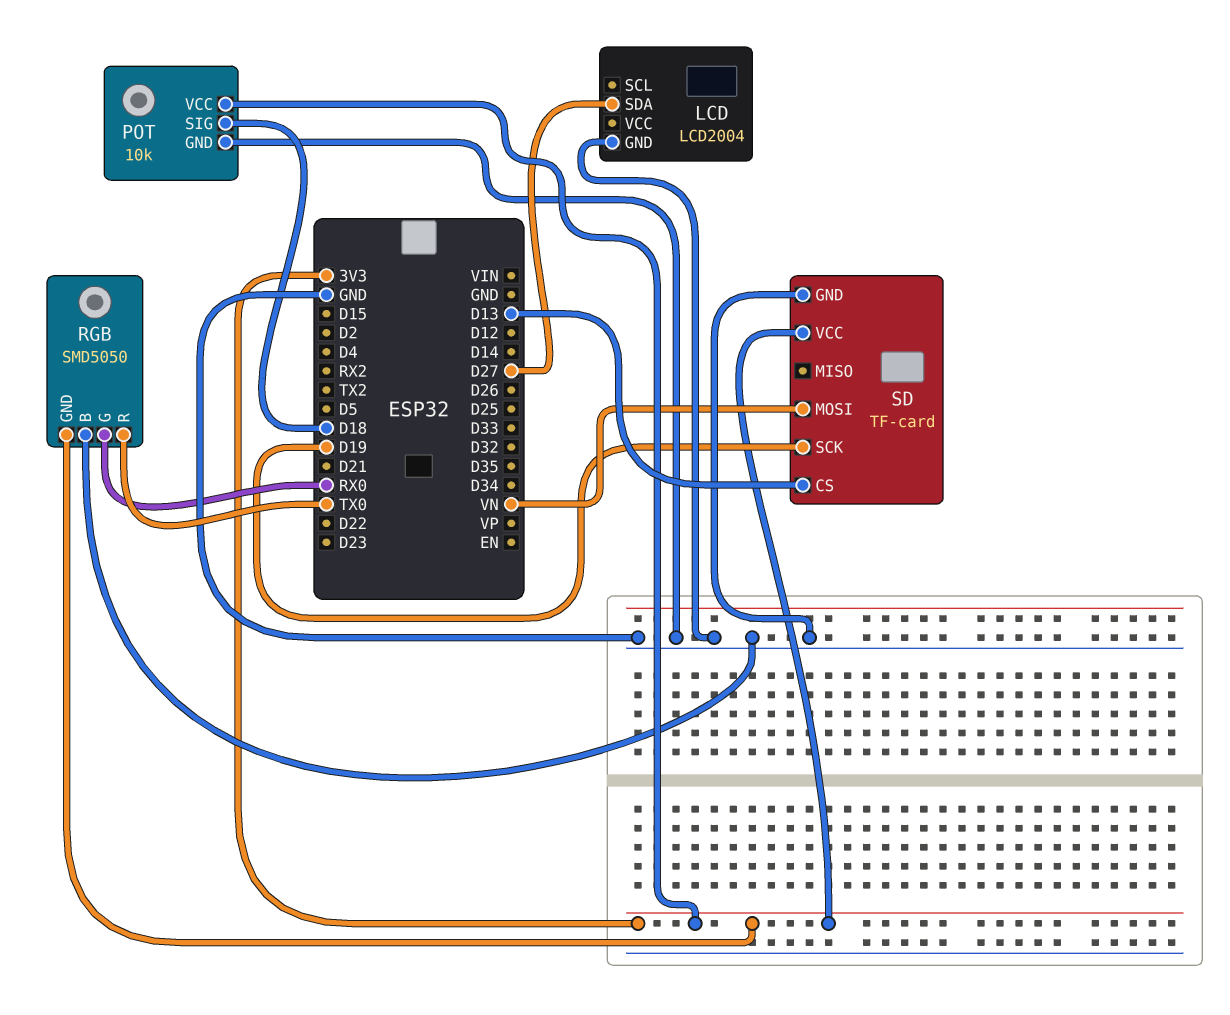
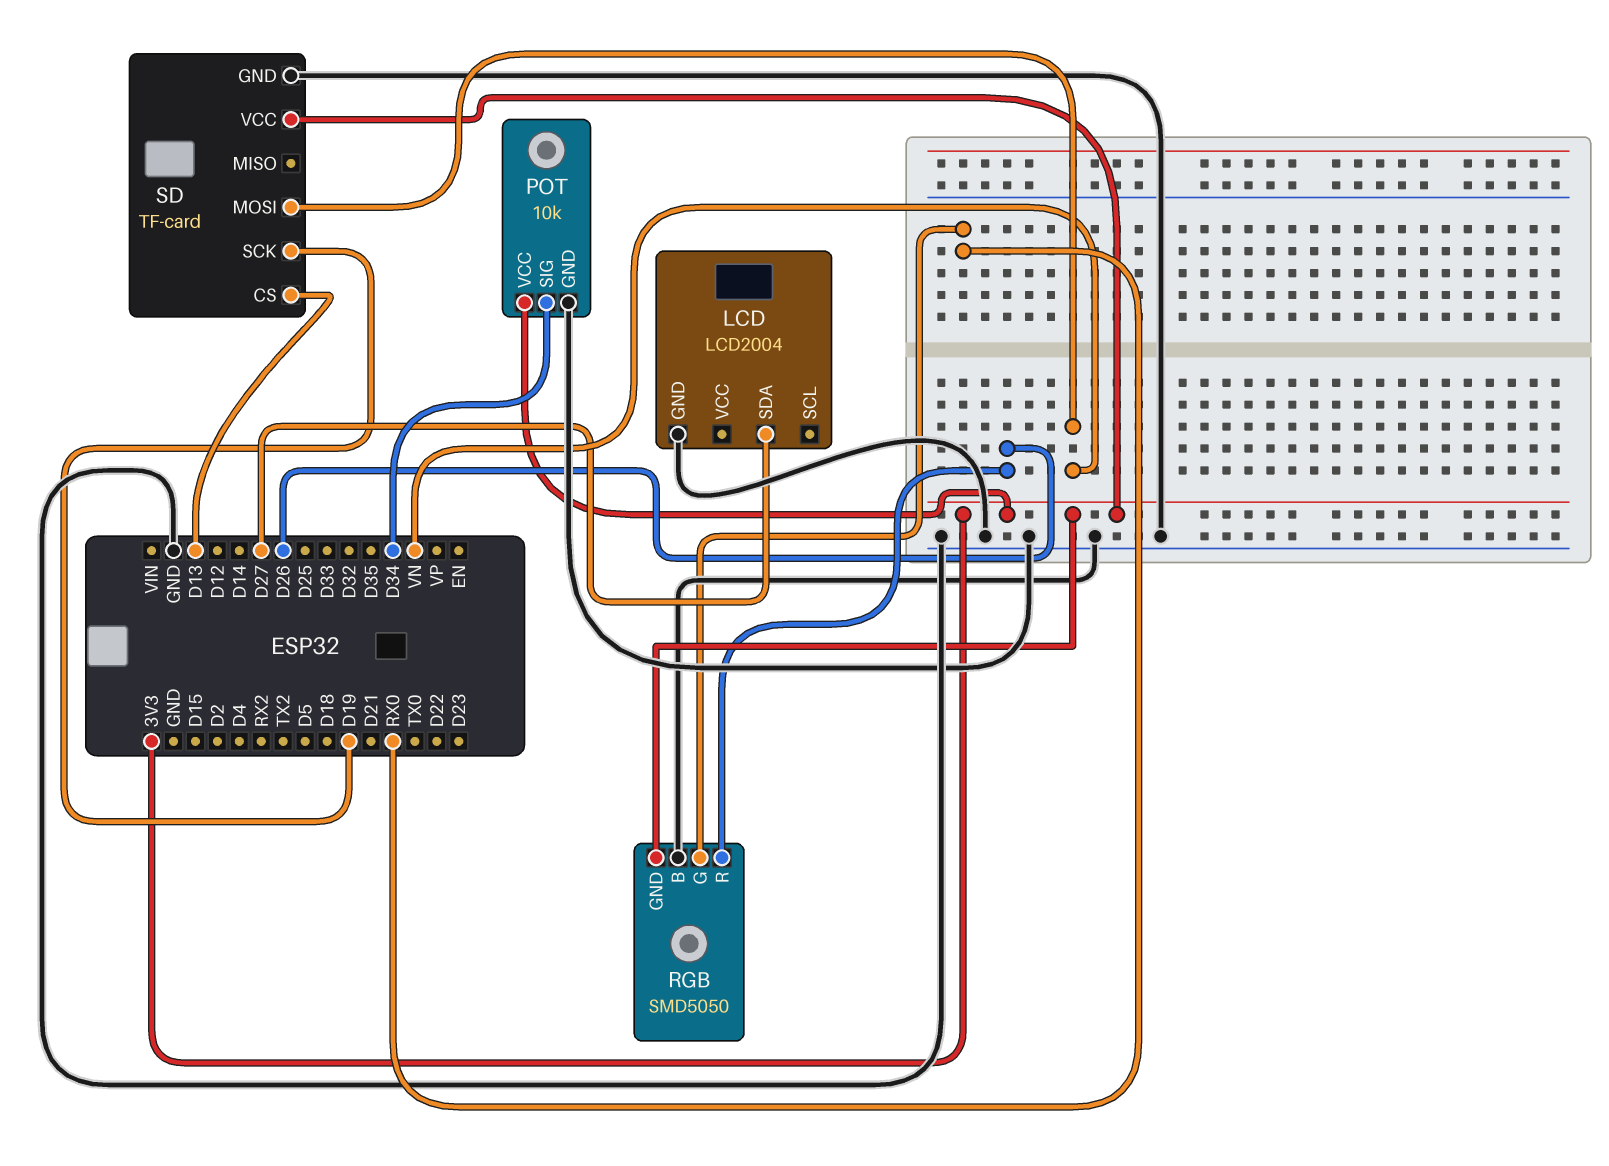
POT pin SIG: D18 -> D34
RGB pin R: TX0 -> D26

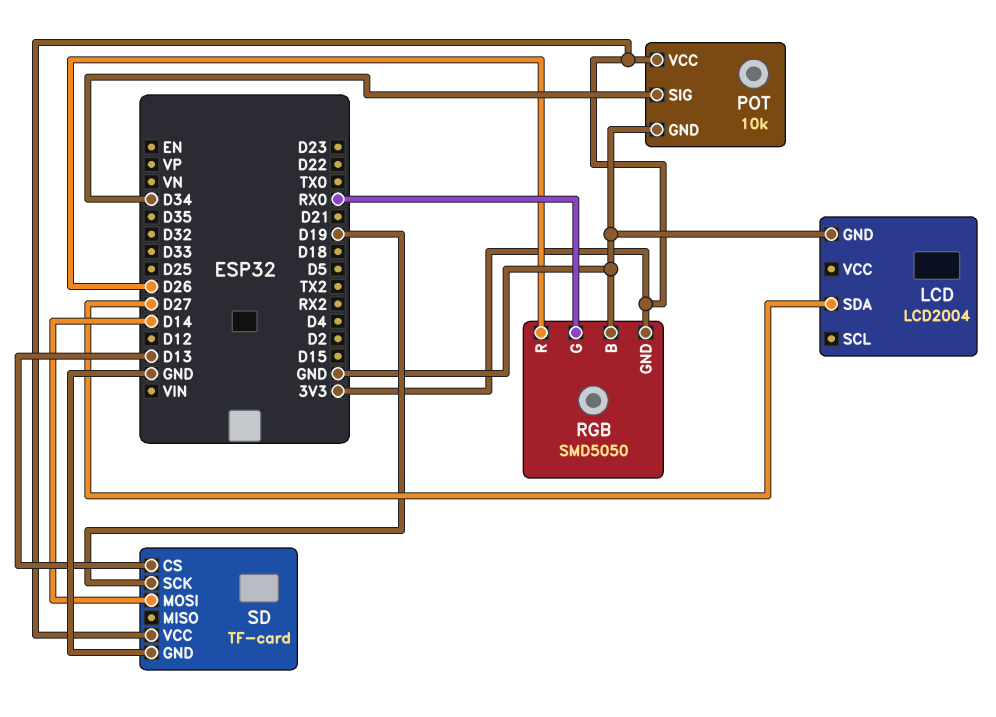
SD pin MOSI: VN -> D14

